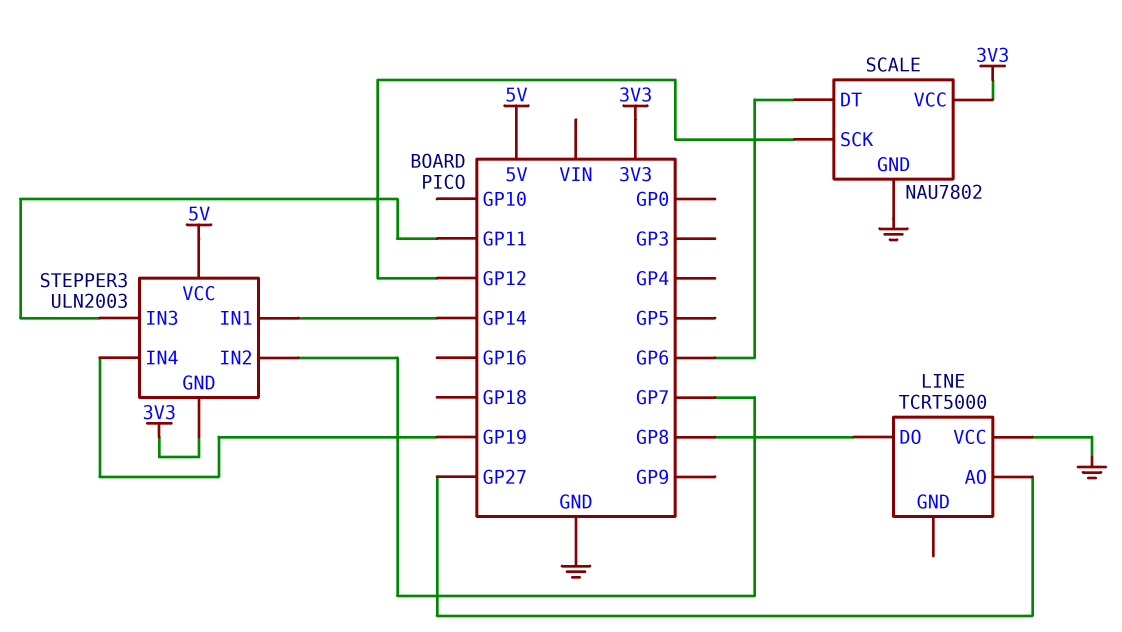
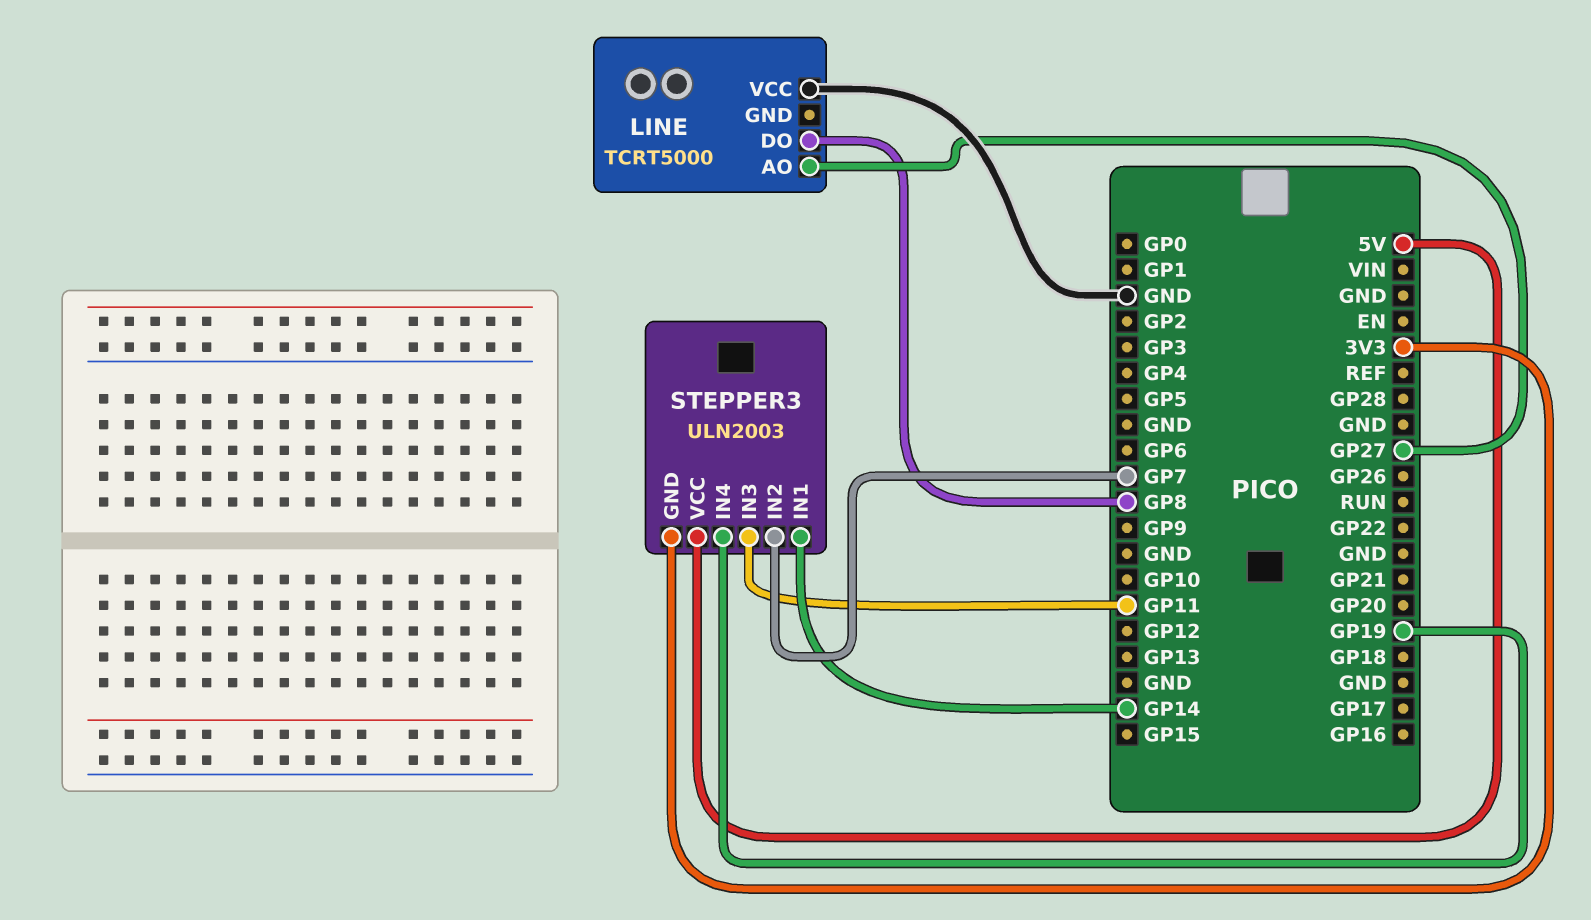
SCALE: NAU7802 -> none
SCALE pin DT: GP6 -> none
SCALE pin GND: GND -> none
SCALE pin SCK: GP12 -> none
SCALE pin VCC: 3V3 -> none

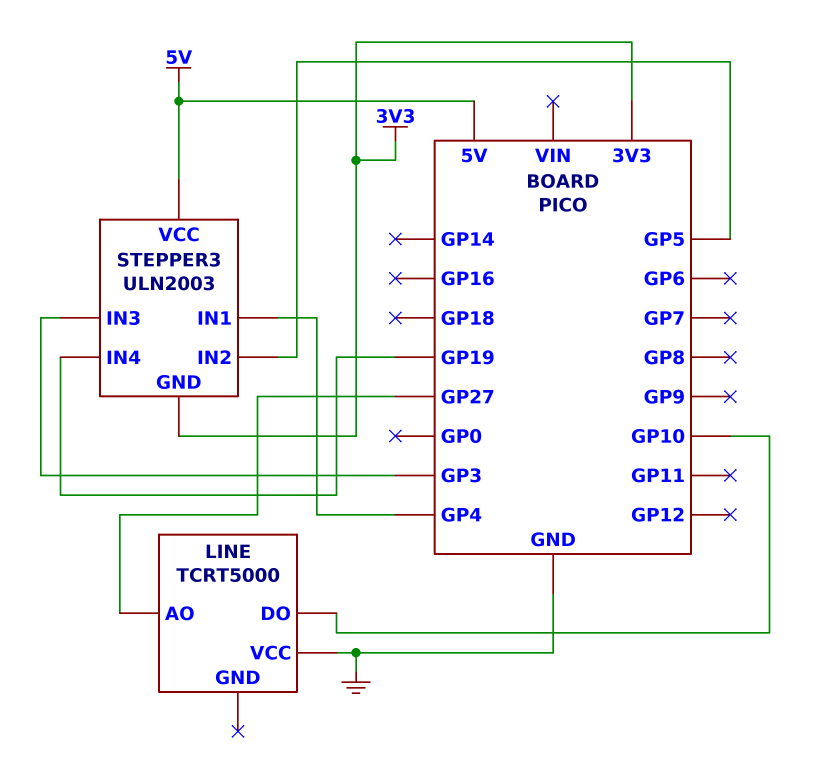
LINE pin DO: GP8 -> GP10
STEPPER3 pin IN1: GP14 -> GP4
STEPPER3 pin IN2: GP7 -> GP5
STEPPER3 pin IN3: GP11 -> GP3

